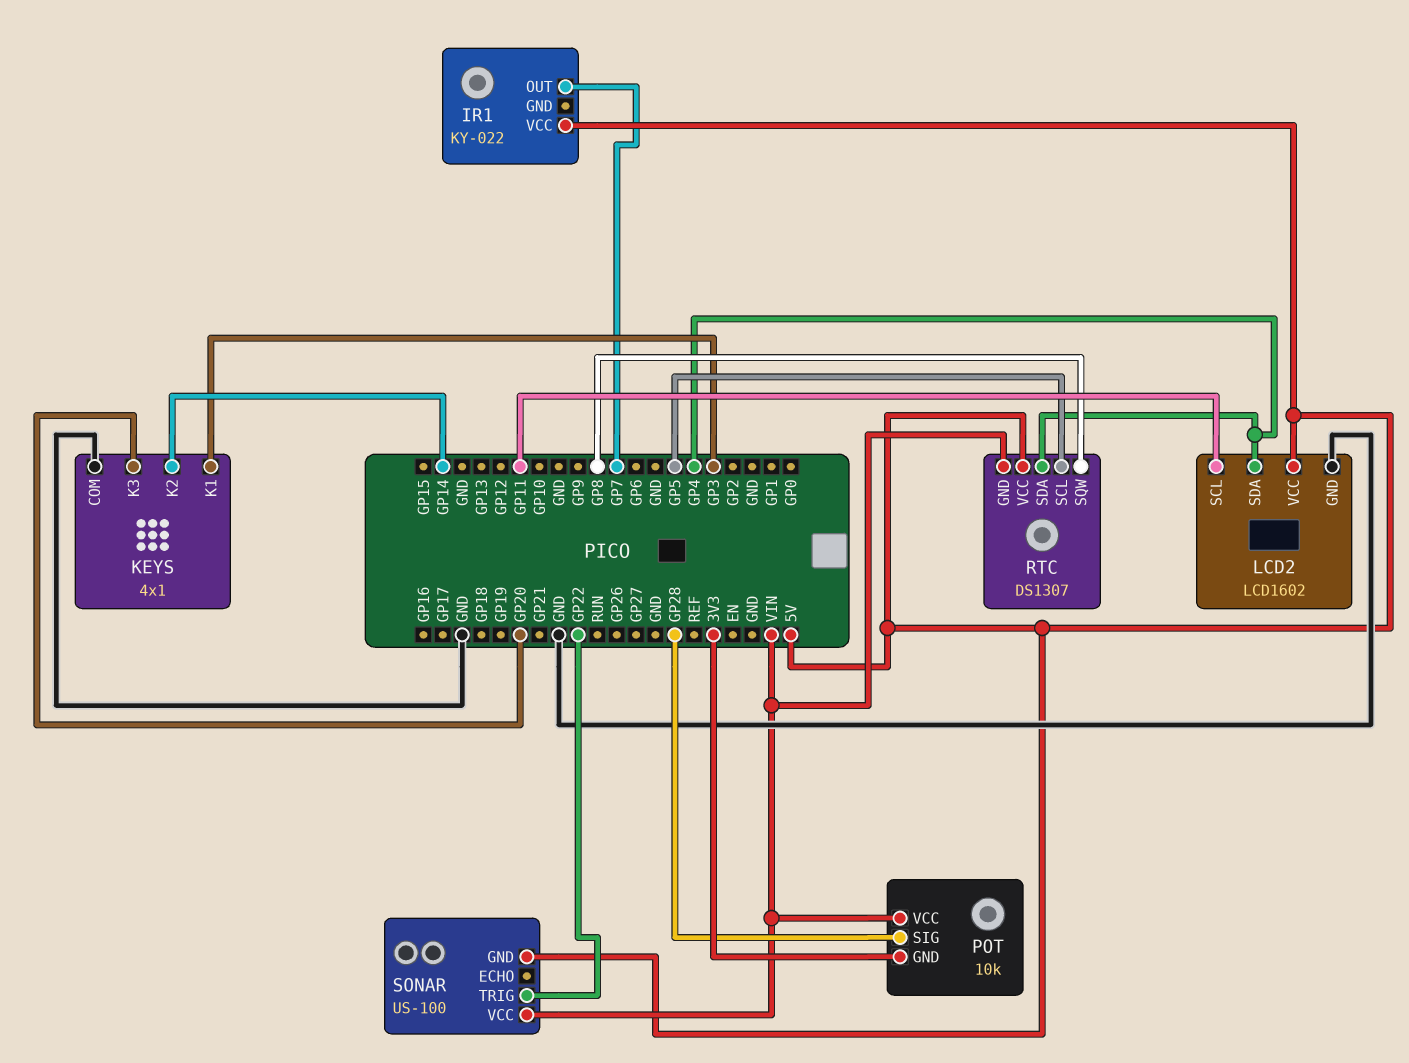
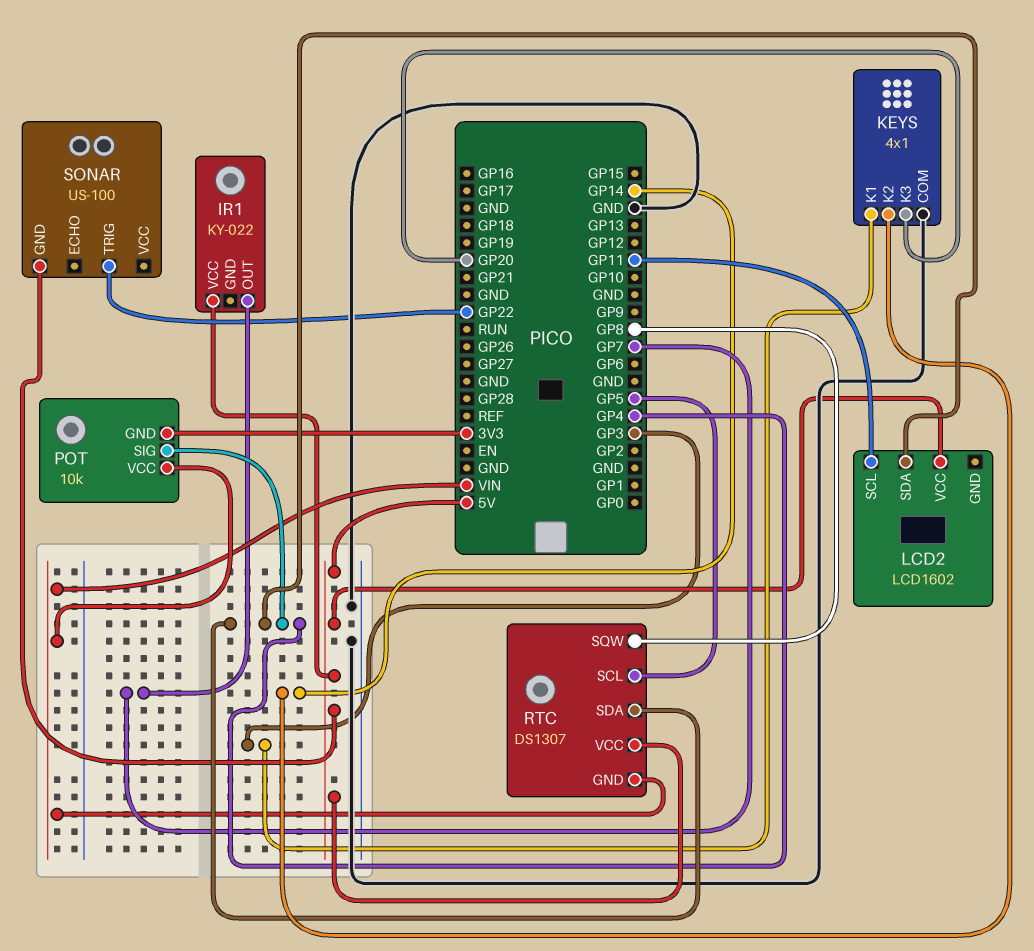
LCD2 pin GND: GND -> none
POT pin SIG: GP28 -> GP4
SONAR pin VCC: VIN -> none

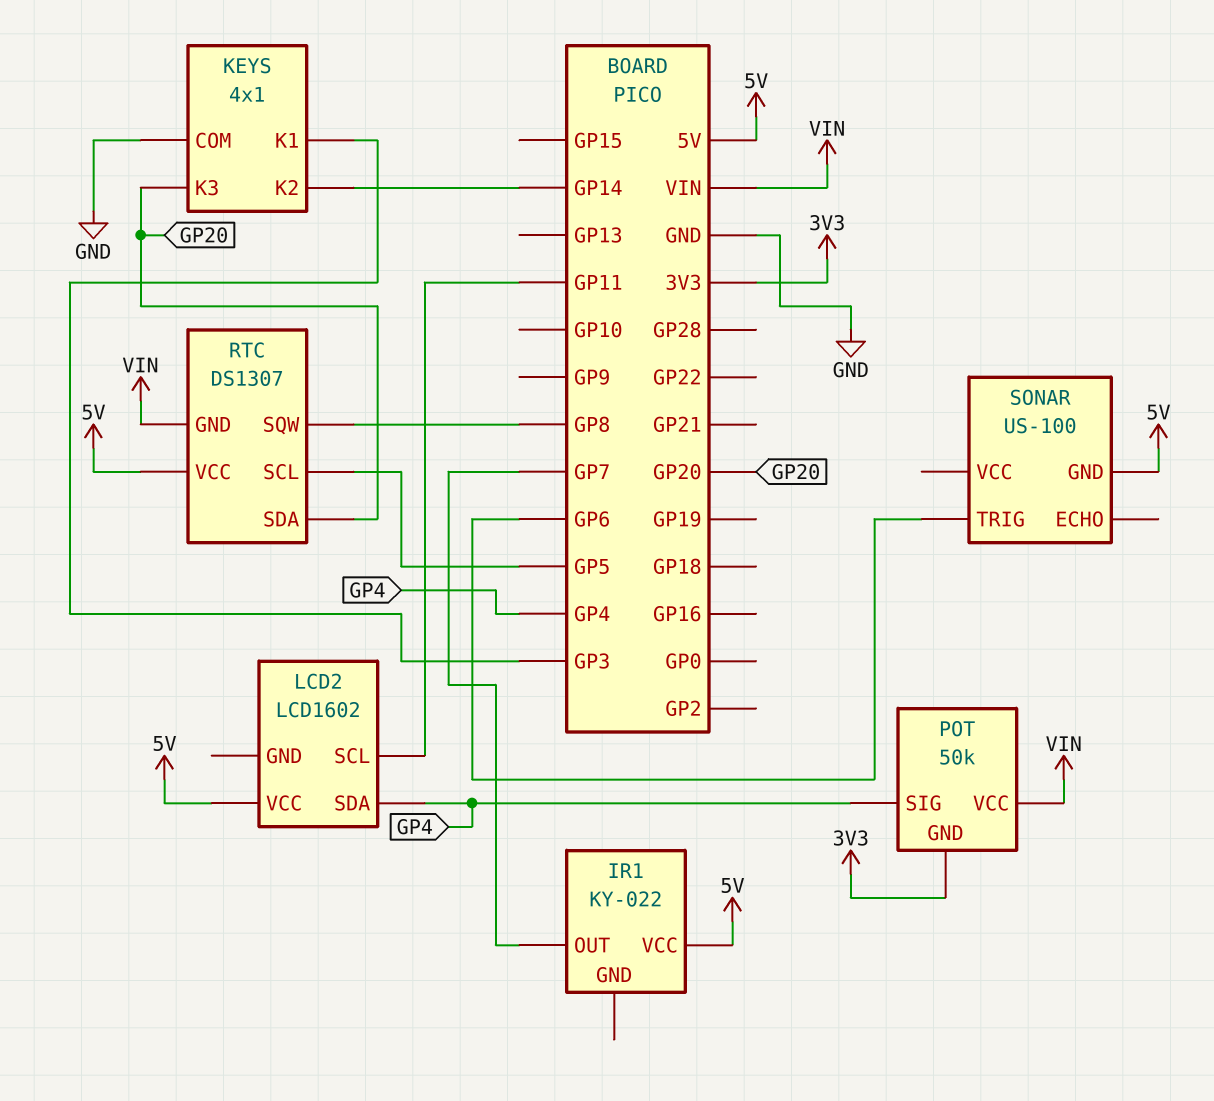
POT: 10k -> 50k
RTC pin SDA: GP4 -> GP20
SONAR pin TRIG: GP22 -> GP6

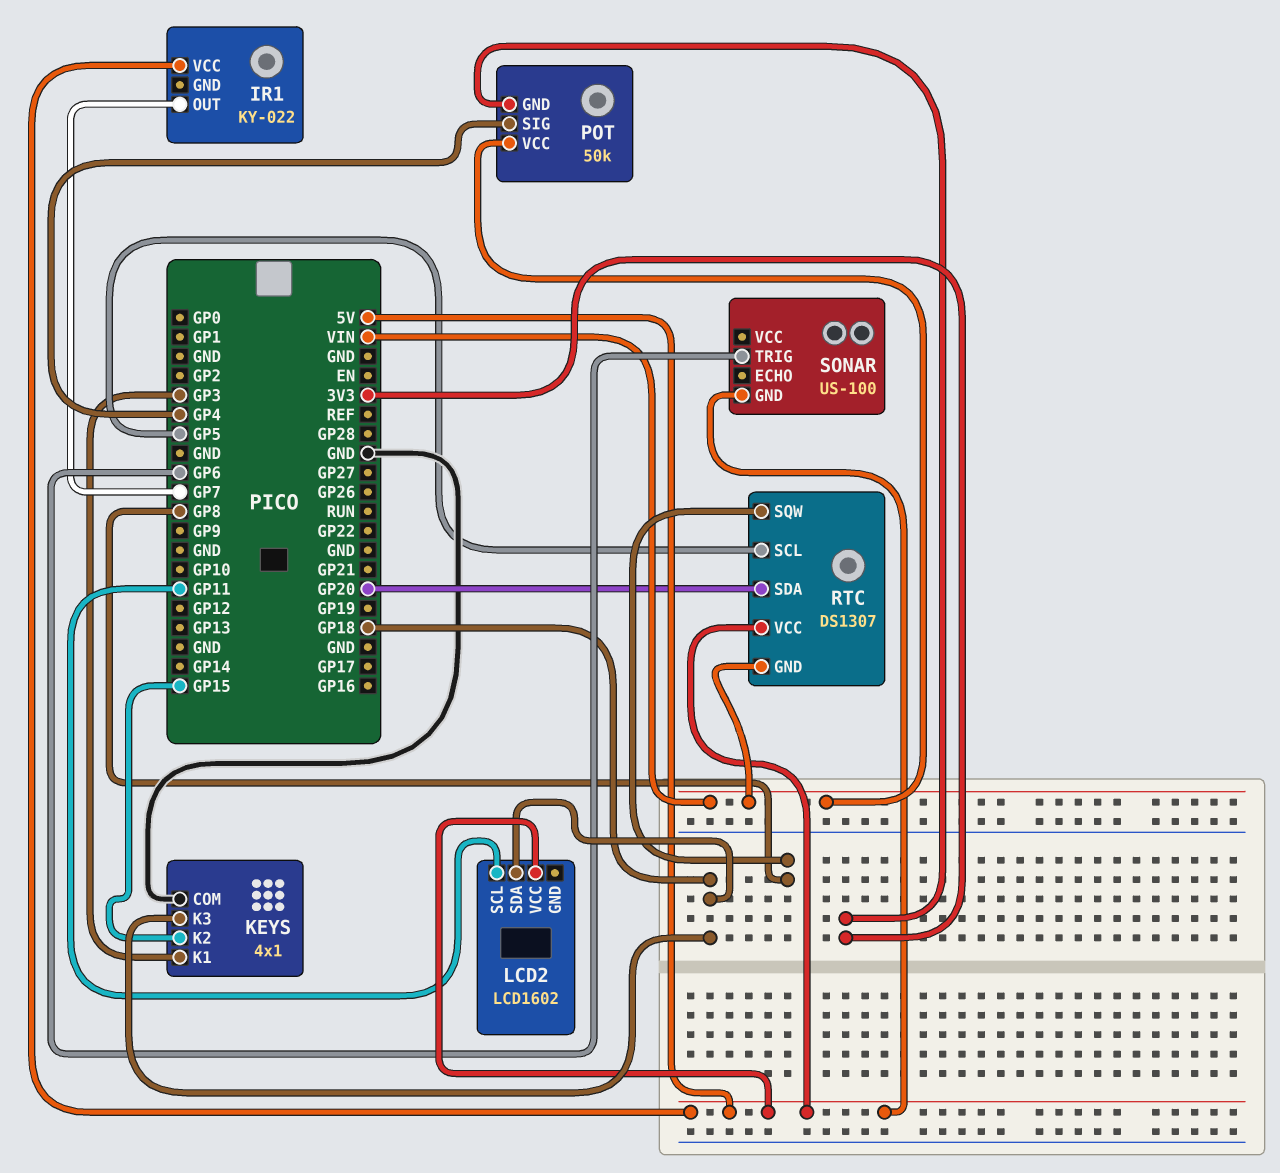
KEYS pin K2: GP14 -> GP15
KEYS pin K3: GP20 -> GP18
LCD2 pin SDA: GP4 -> GP18

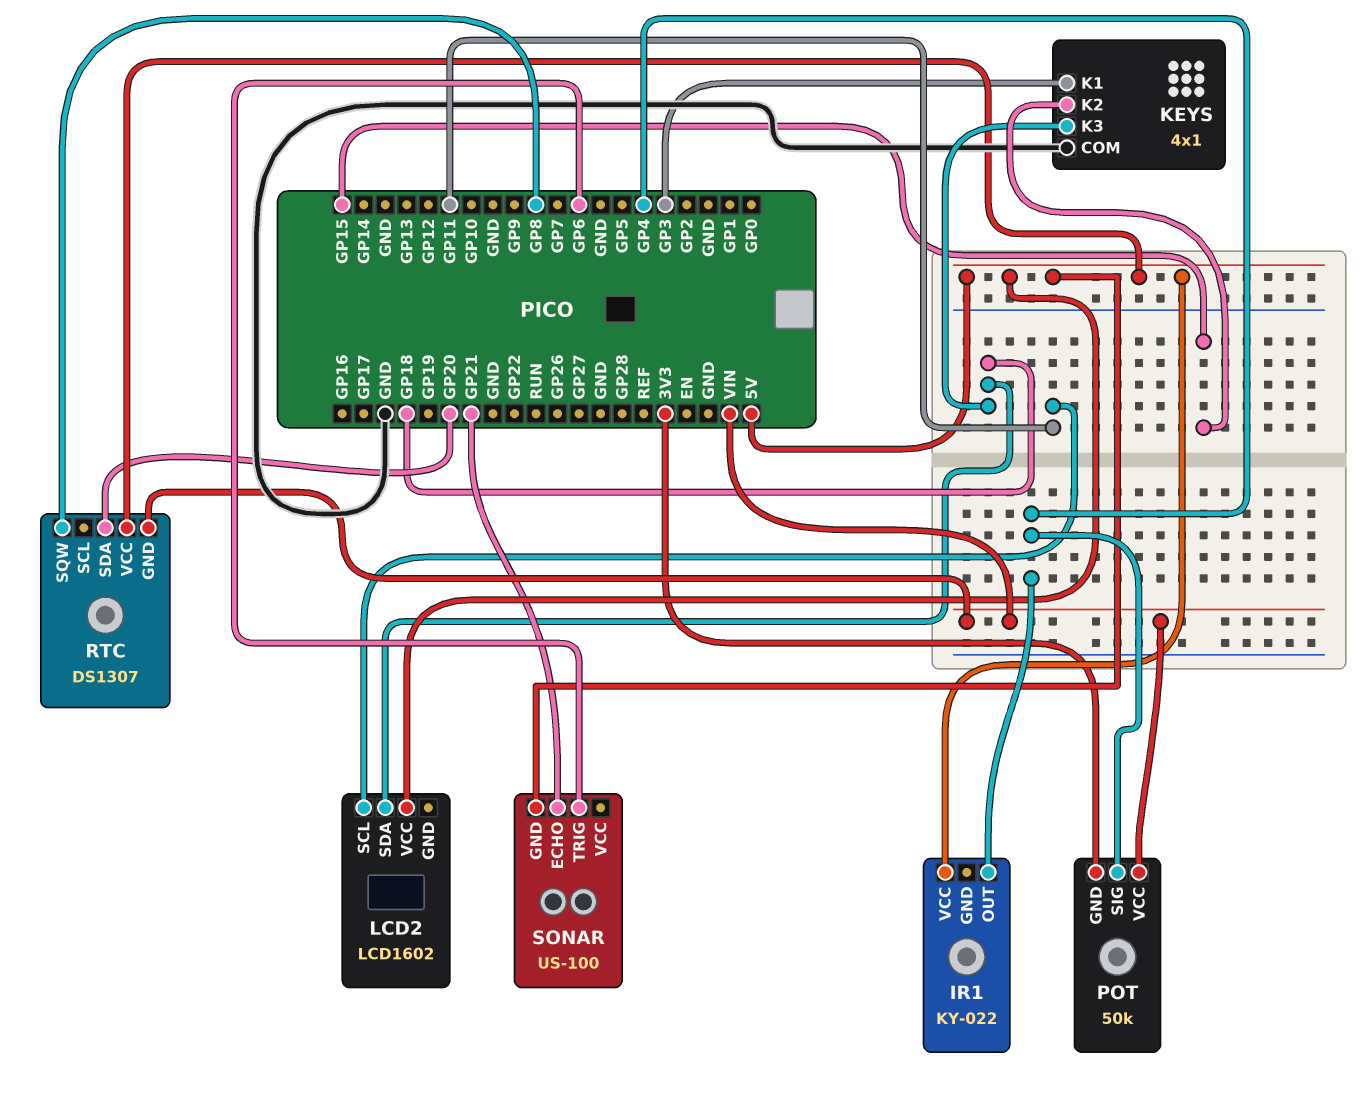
IR1 pin OUT: GP7 -> GP4
RTC pin SCL: GP5 -> none
SONAR pin ECHO: none -> GP21

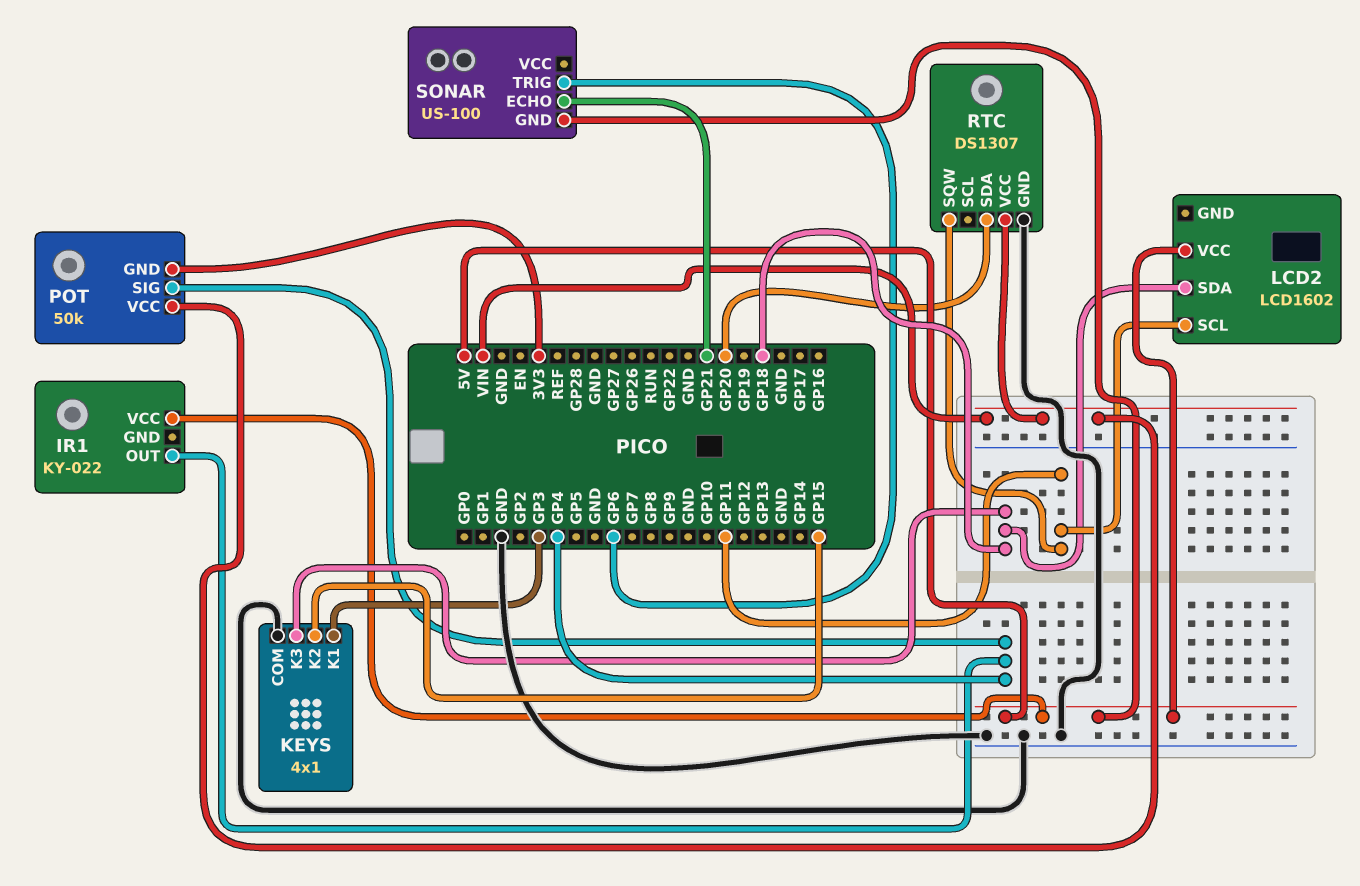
RTC pin GND: VIN -> GND
RTC pin SQW: GP8 -> GP11
RTC pin VCC: 5V -> VIN

